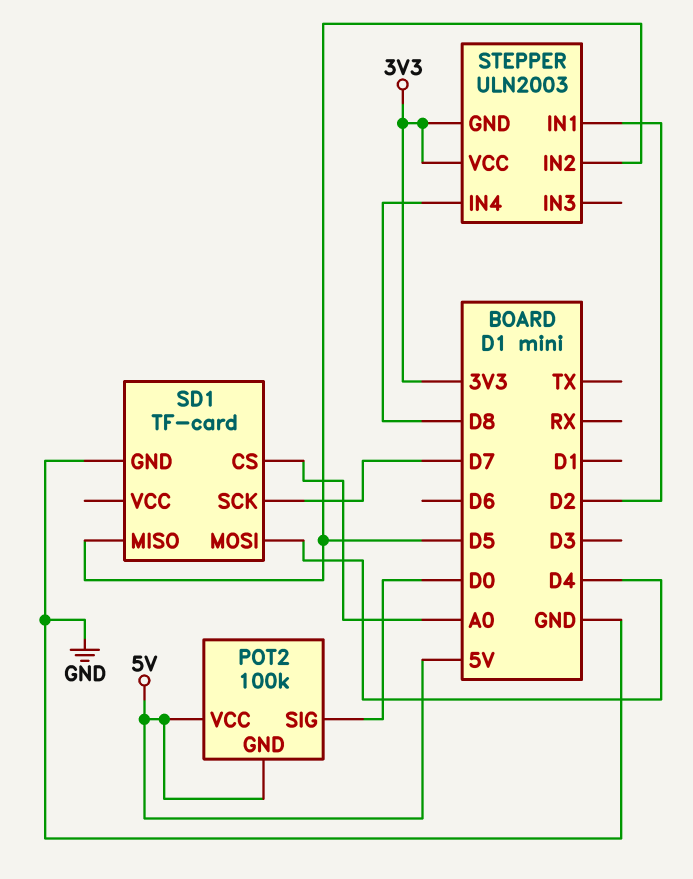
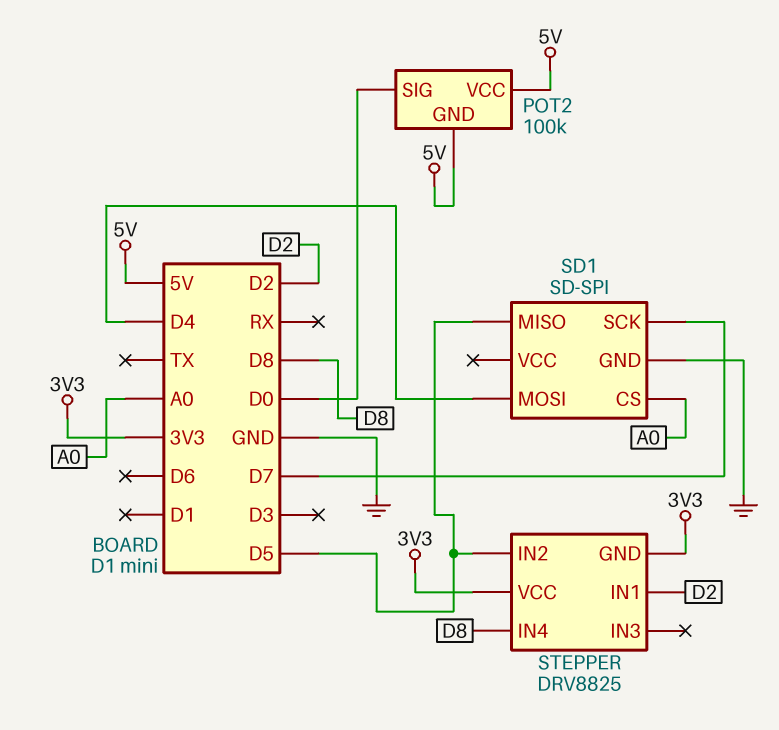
SD1: TF-card -> SD-SPI
STEPPER: ULN2003 -> DRV8825

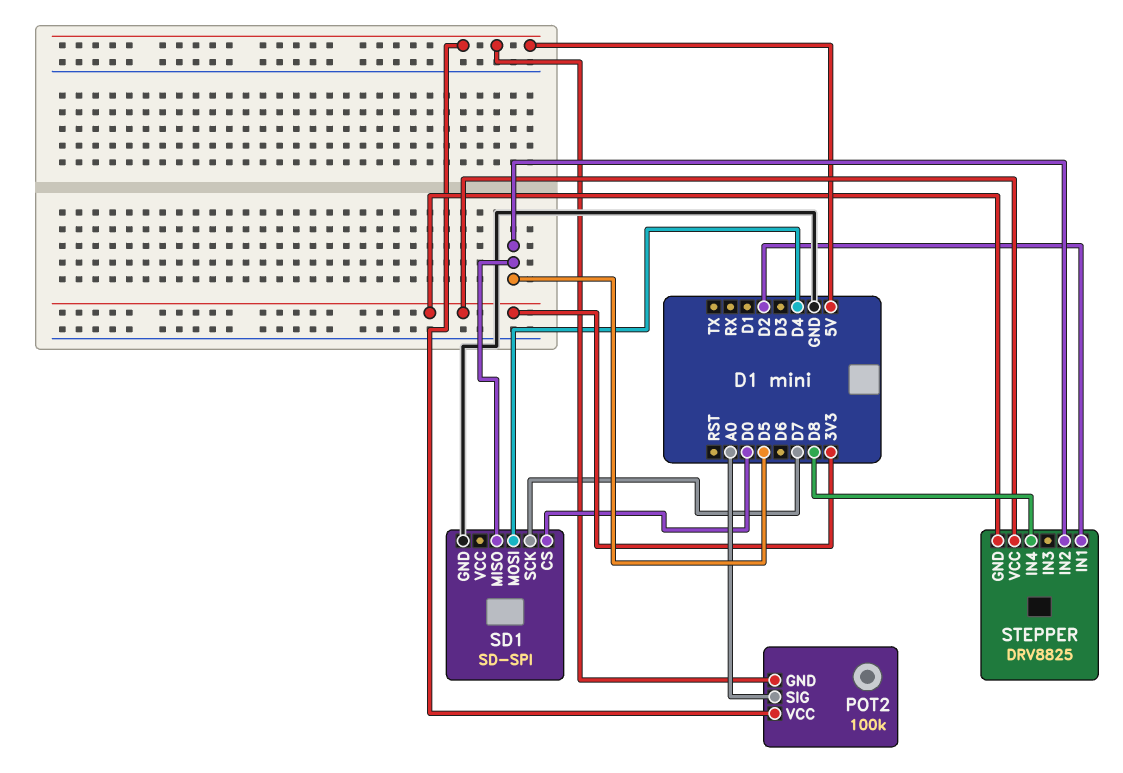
POT2 pin SIG: D0 -> A0
SD1 pin CS: A0 -> D0

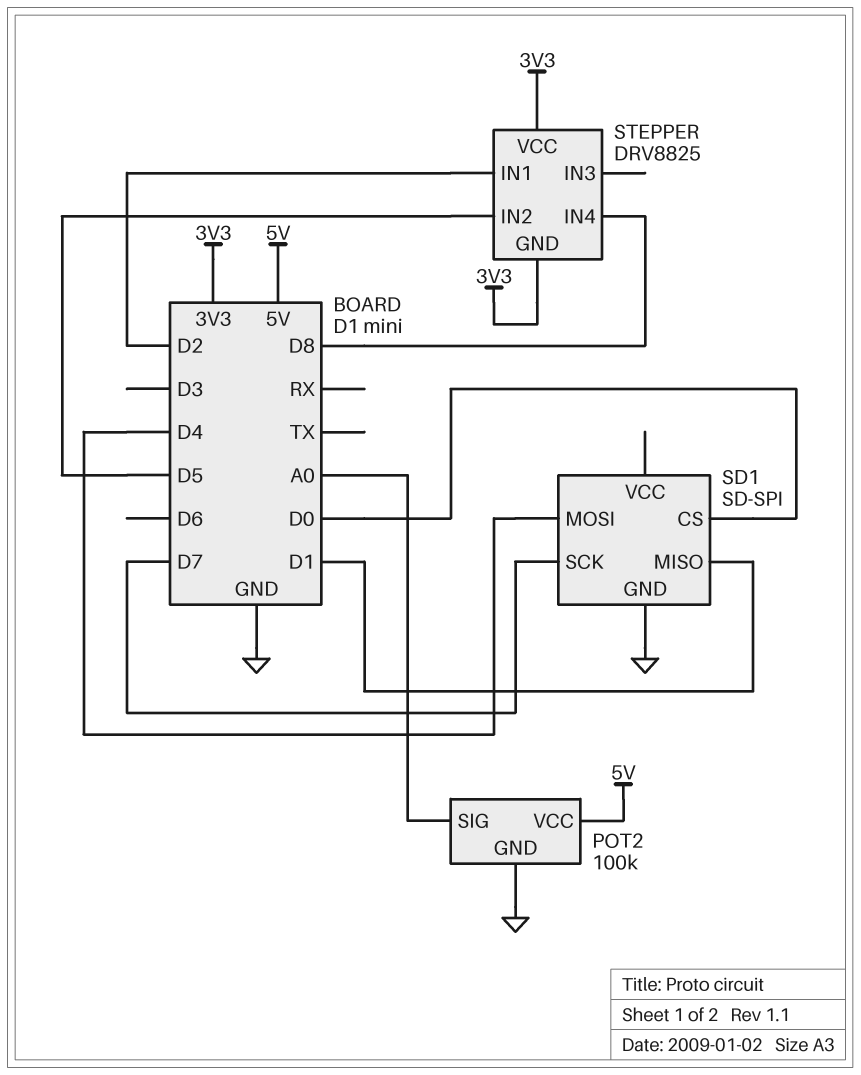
POT2 pin GND: 5V -> GND
SD1 pin MISO: D5 -> D1

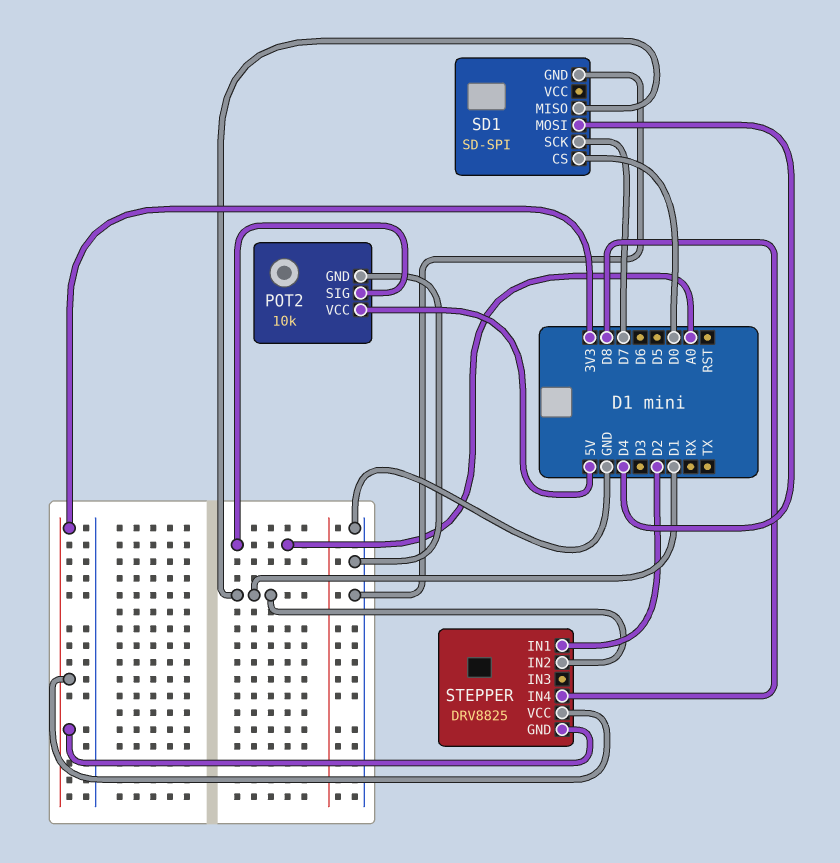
POT2: 100k -> 10k
STEPPER pin IN2: D5 -> D1

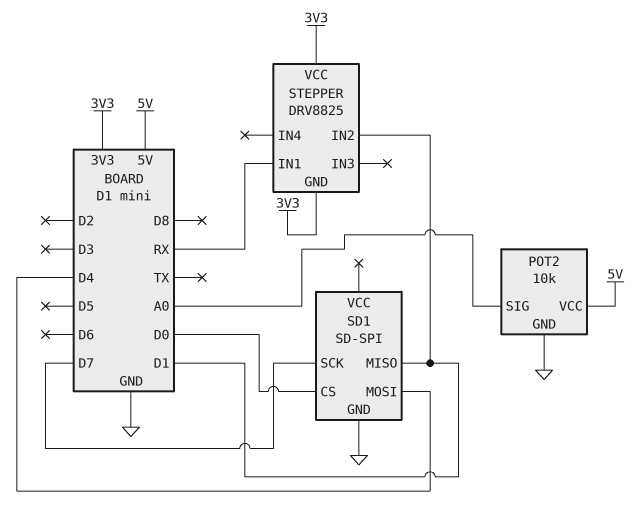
STEPPER pin IN1: D2 -> RX
STEPPER pin IN4: D8 -> none

